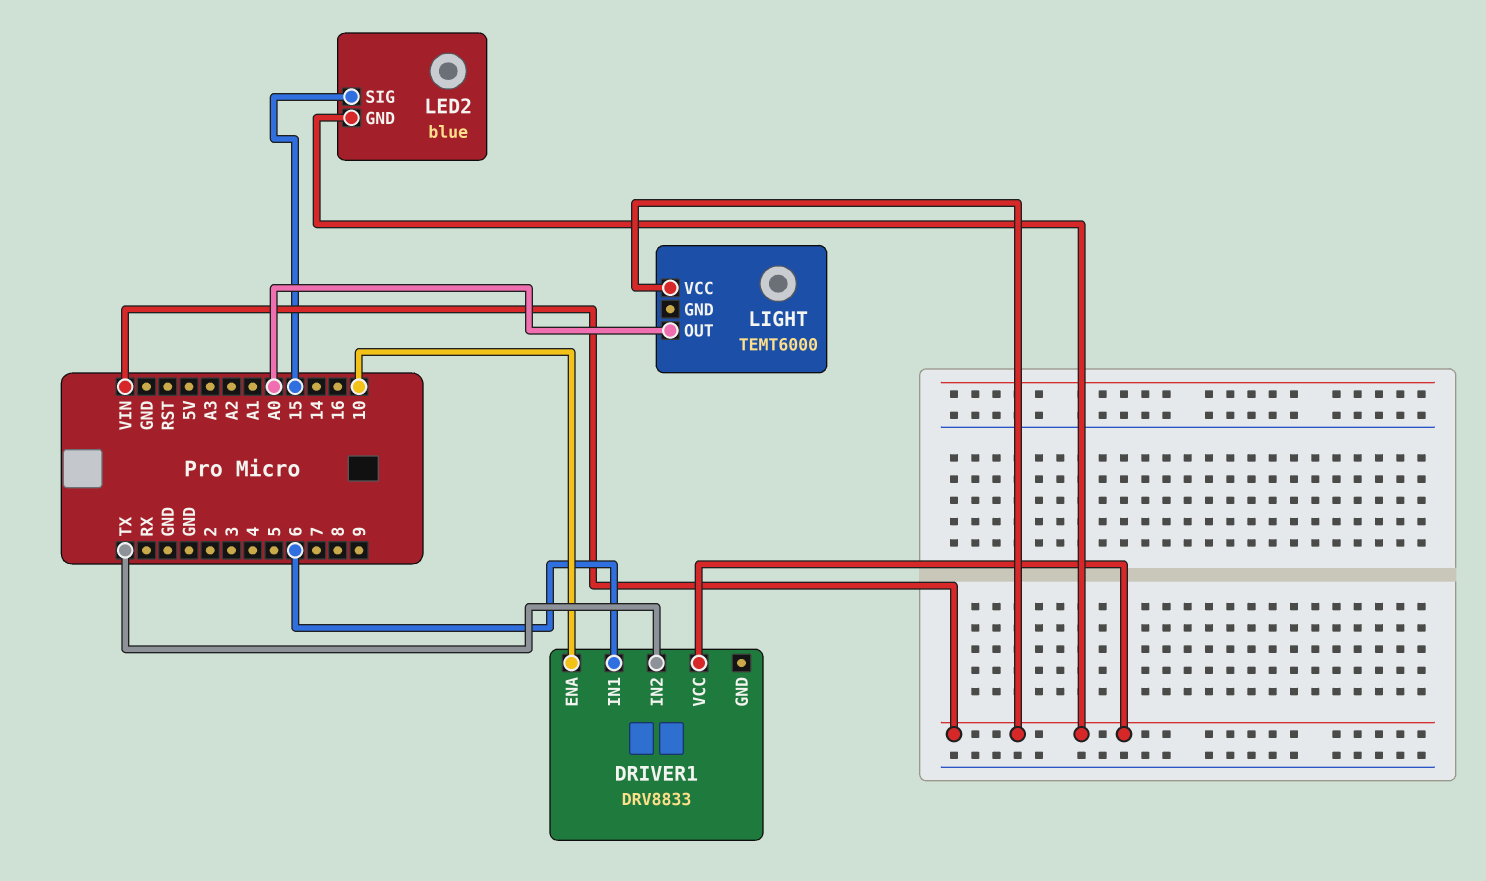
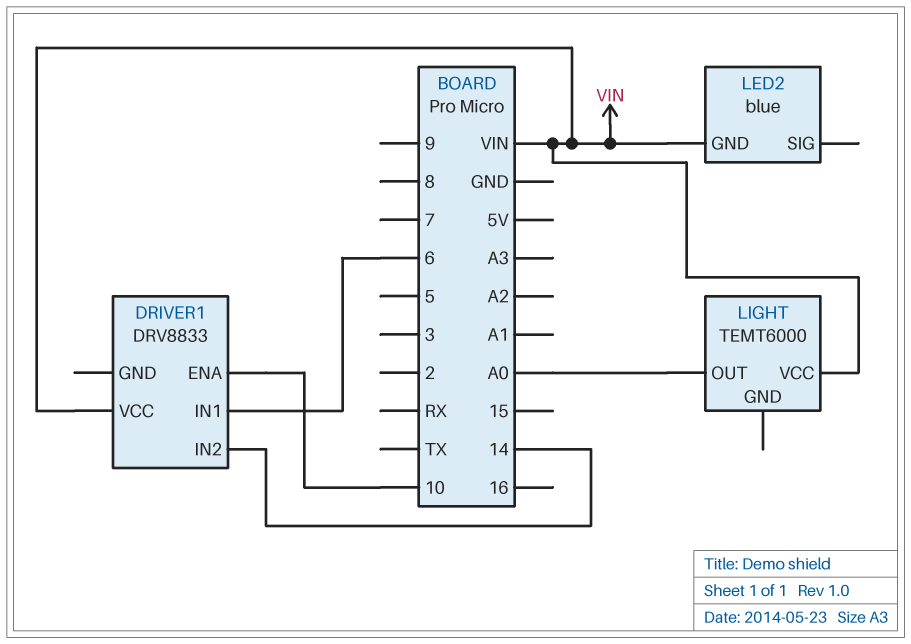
DRIVER1 pin IN2: TX -> 14
LED2 pin SIG: 15 -> none

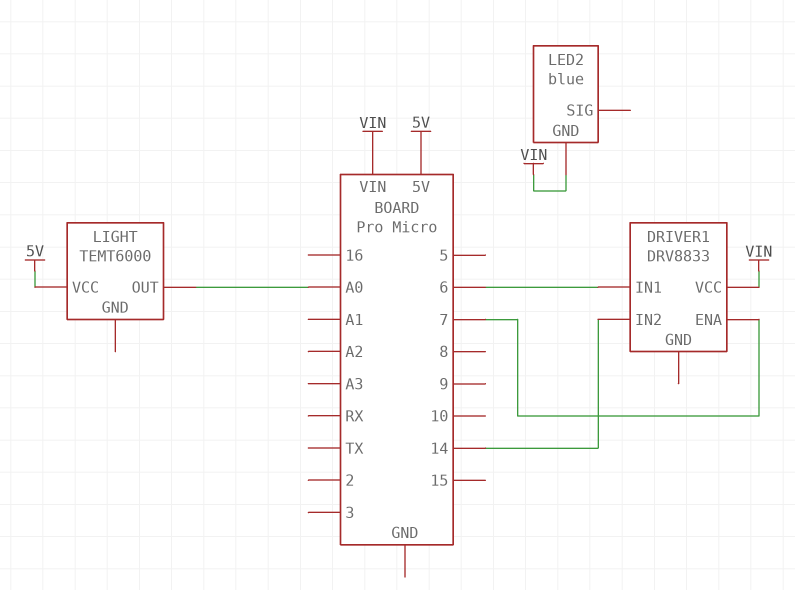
DRIVER1 pin ENA: 10 -> 7
LIGHT pin VCC: VIN -> 5V

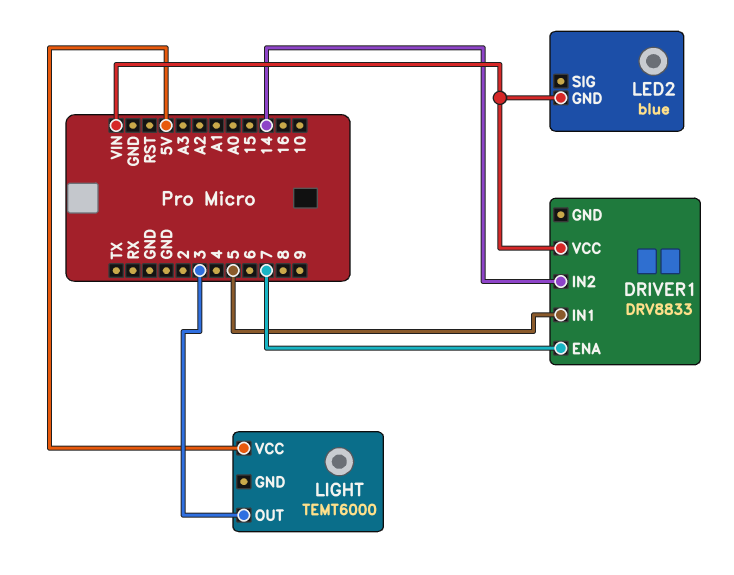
DRIVER1 pin IN1: 6 -> 5
LIGHT pin OUT: A0 -> 3

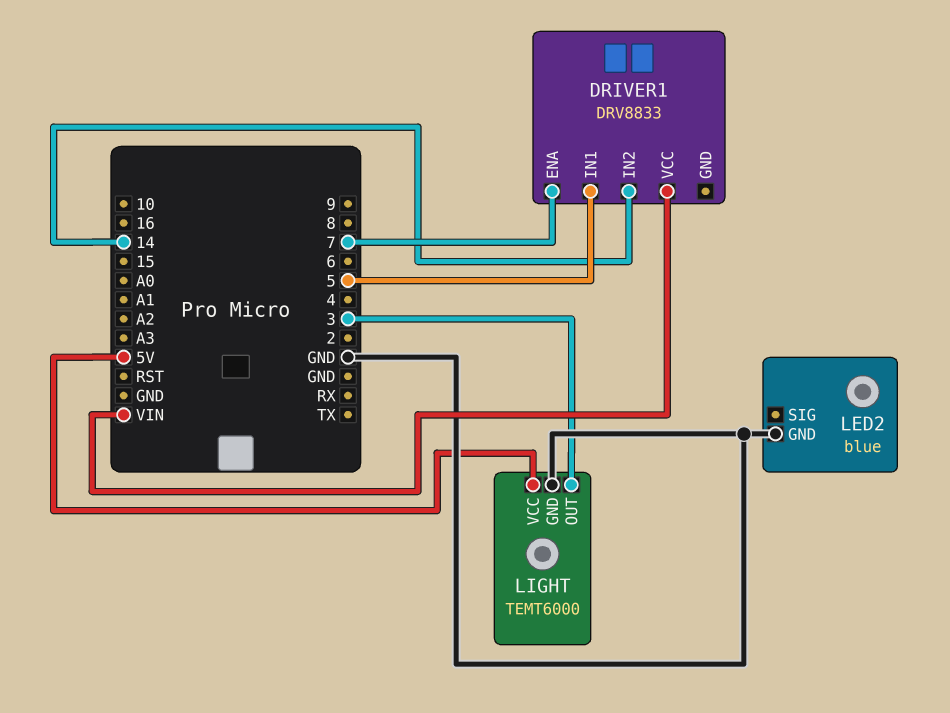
LED2 pin GND: VIN -> GND
LIGHT pin GND: none -> GND

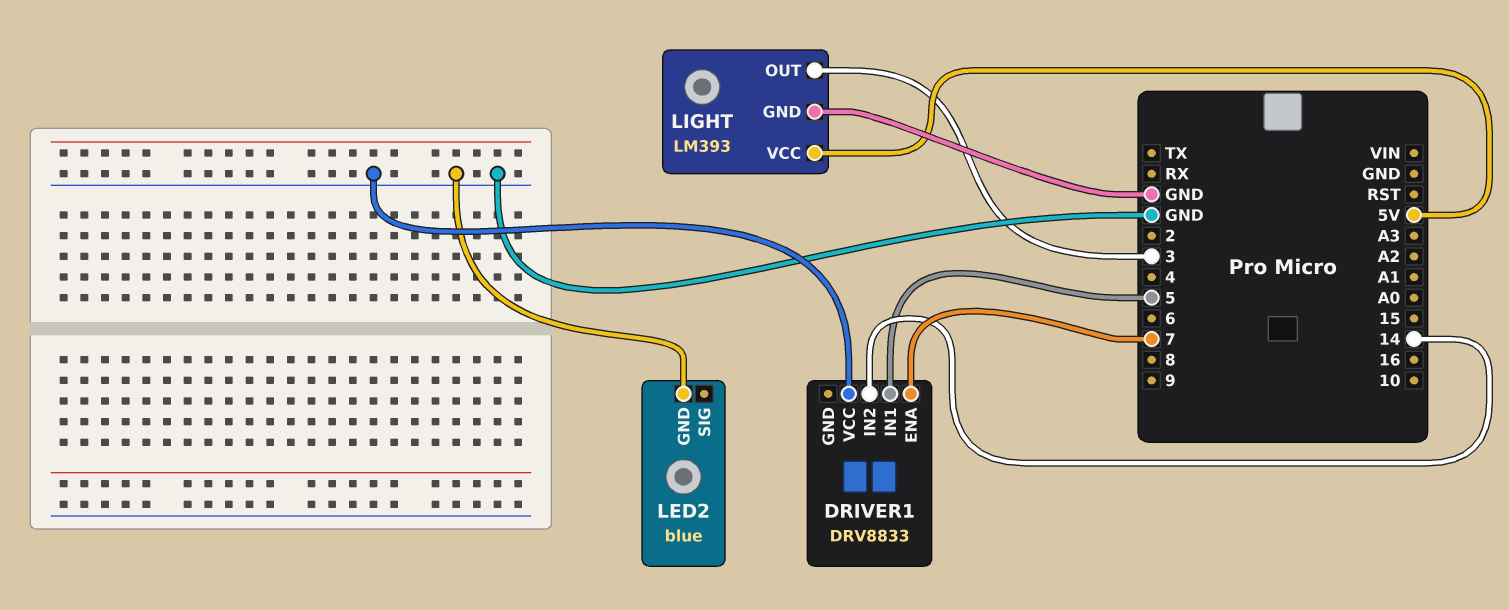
DRIVER1 pin VCC: VIN -> GND
LIGHT: TEMT6000 -> LM393

